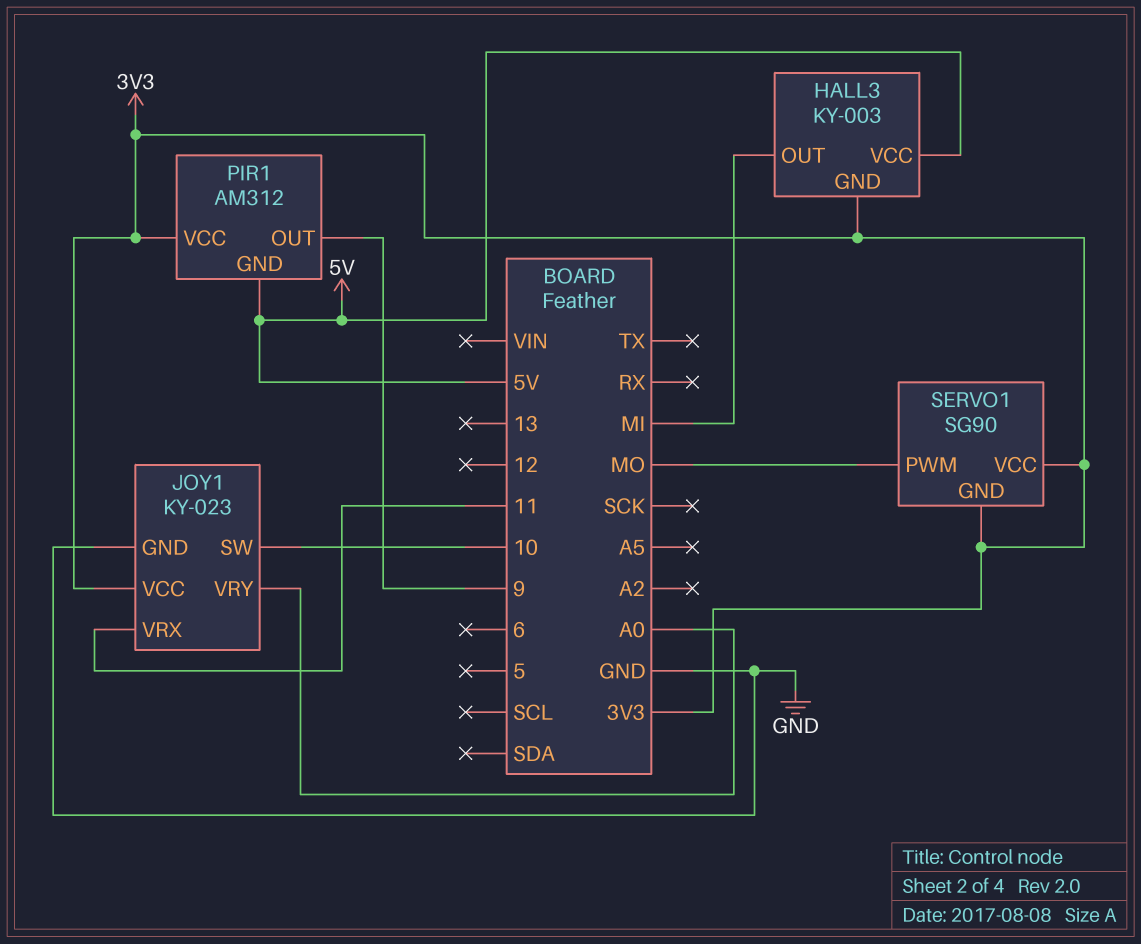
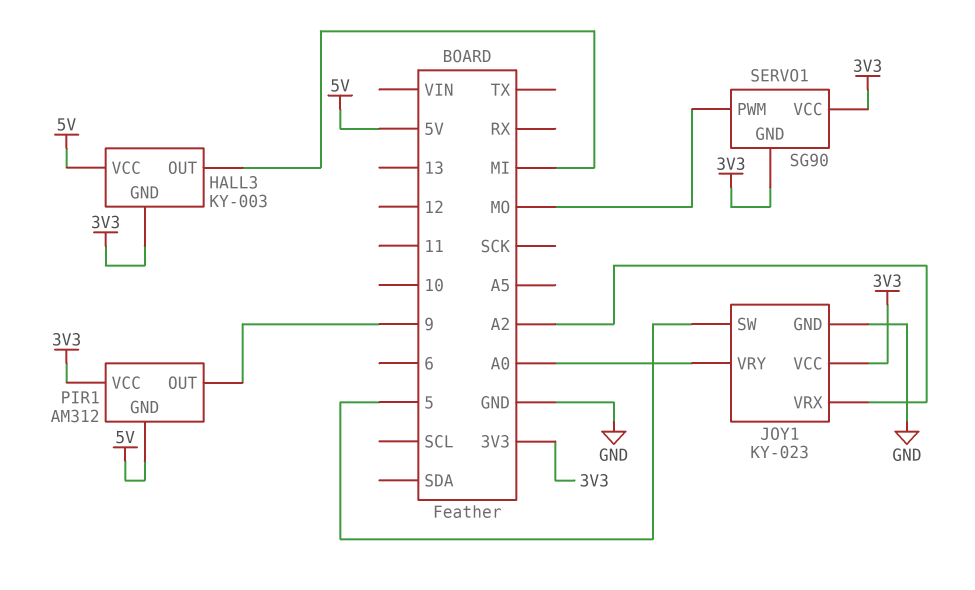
JOY1 pin SW: 10 -> 5
JOY1 pin VRX: 11 -> A2

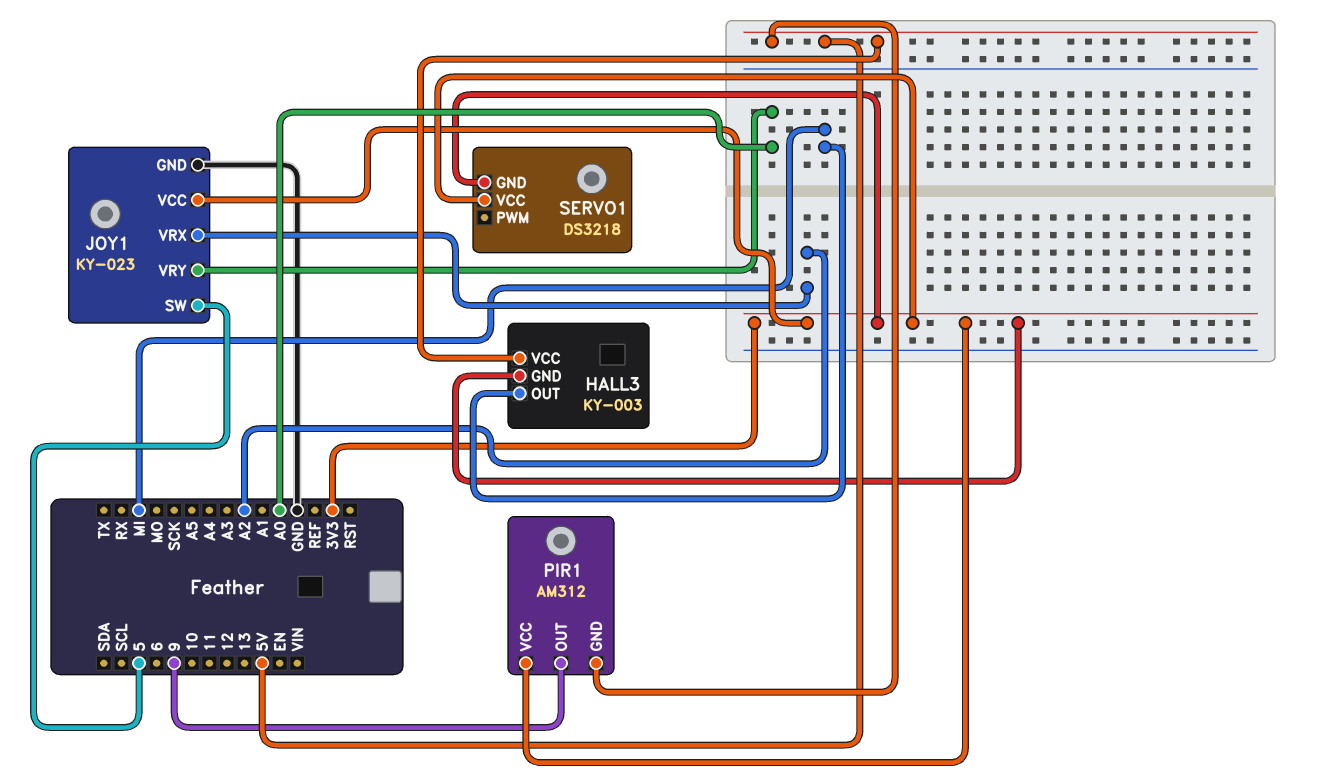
SERVO1: SG90 -> DS3218
SERVO1 pin PWM: MO -> none

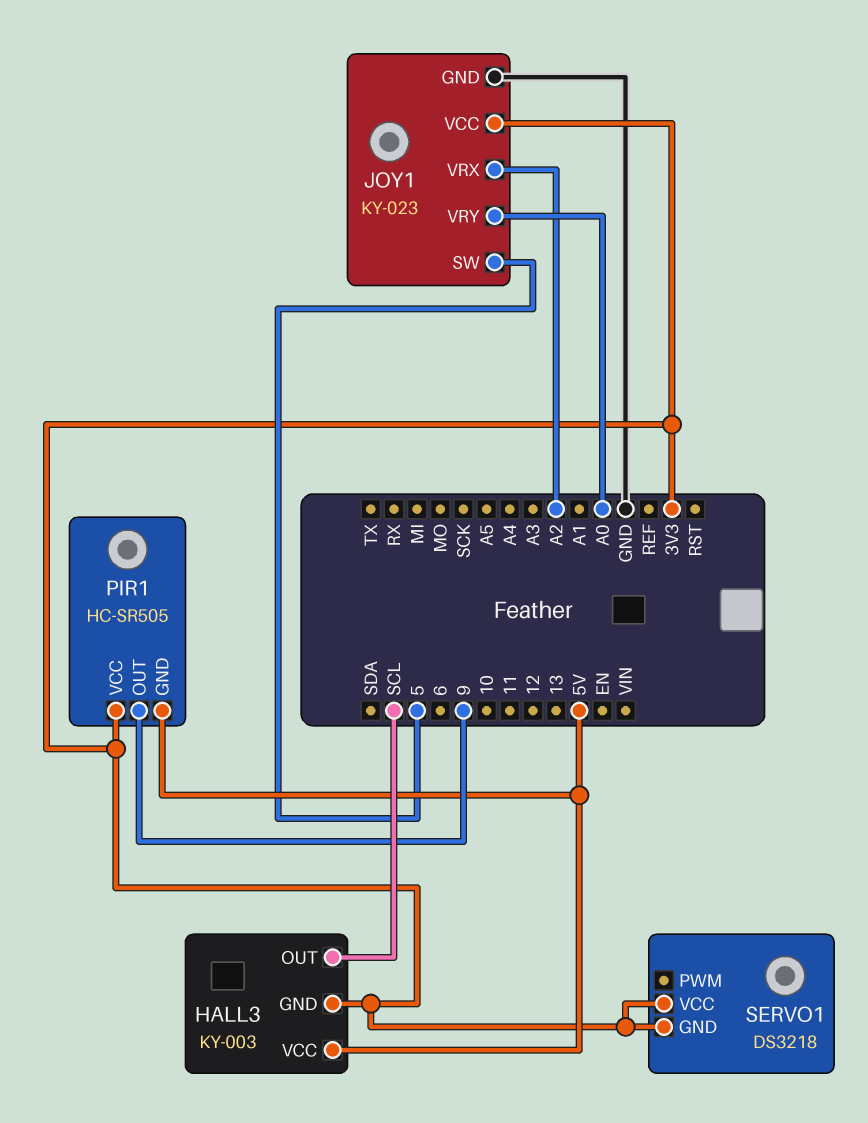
HALL3 pin OUT: MI -> SCL
PIR1: AM312 -> HC-SR505

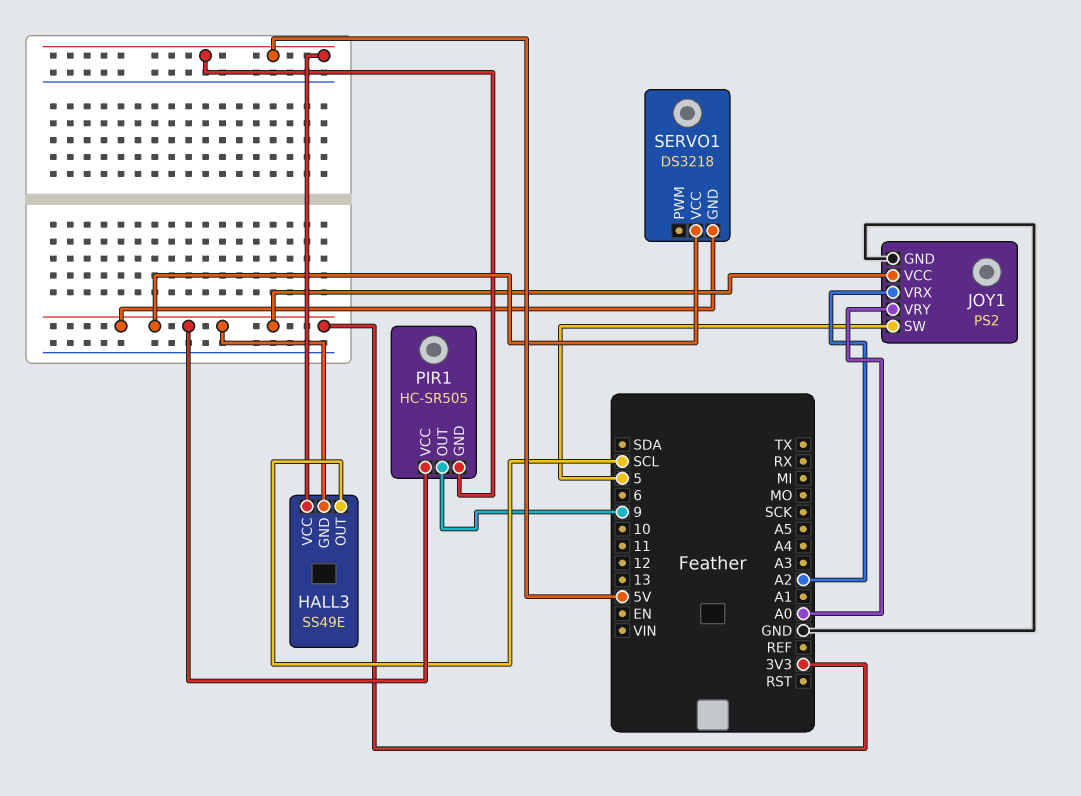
HALL3: KY-003 -> SS49E
JOY1: KY-023 -> PS2

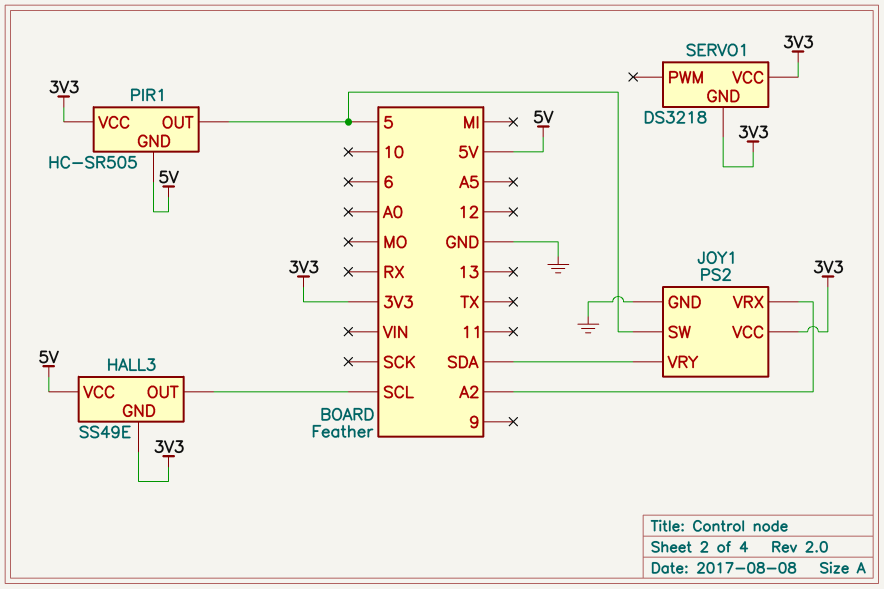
JOY1 pin VRY: A0 -> SDA
PIR1 pin OUT: 9 -> 5

